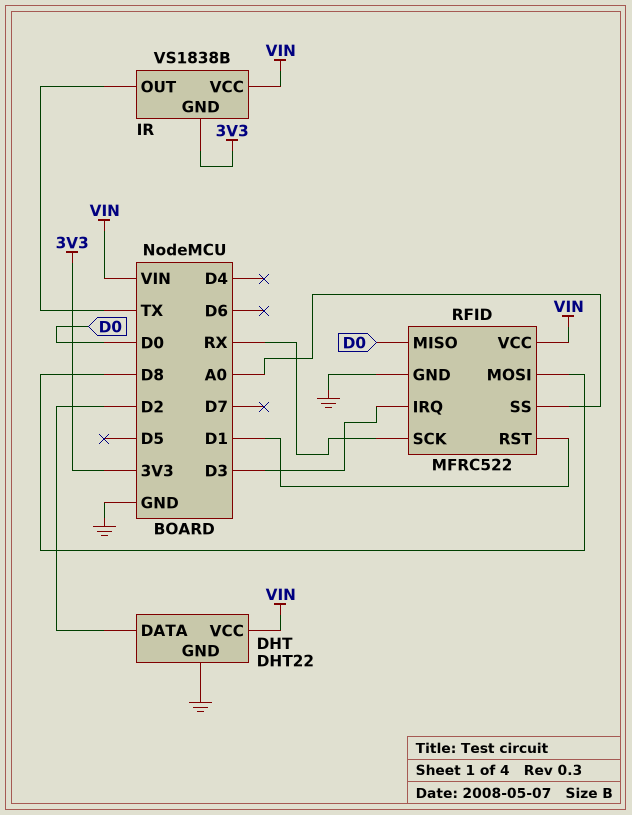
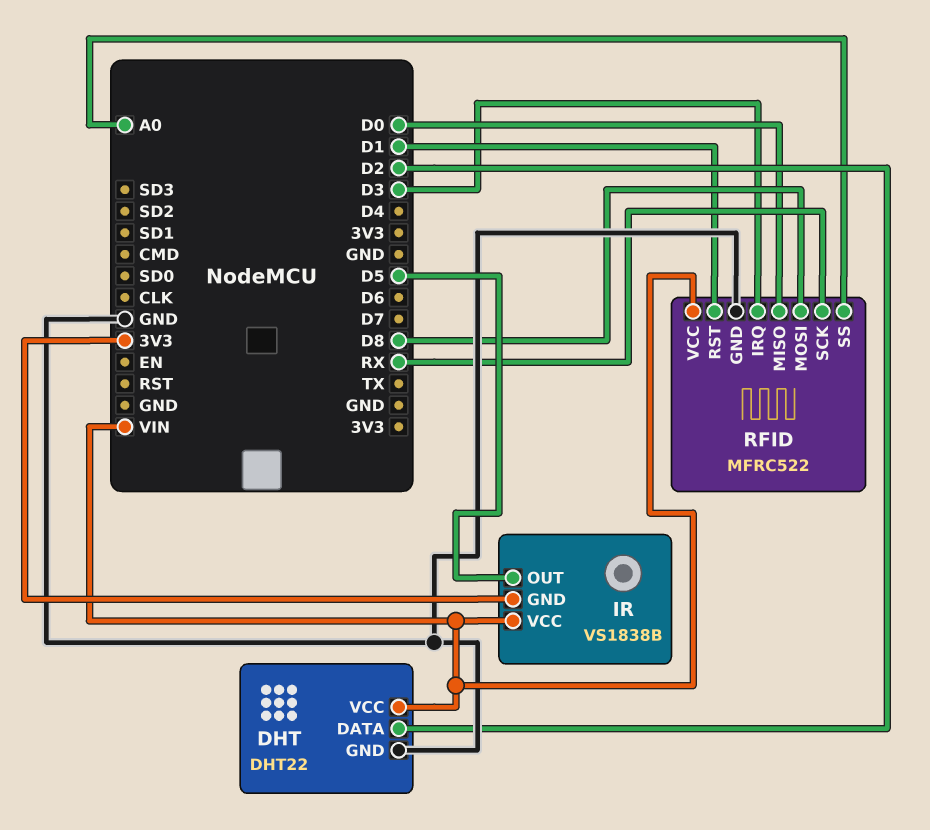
IR pin OUT: TX -> D5

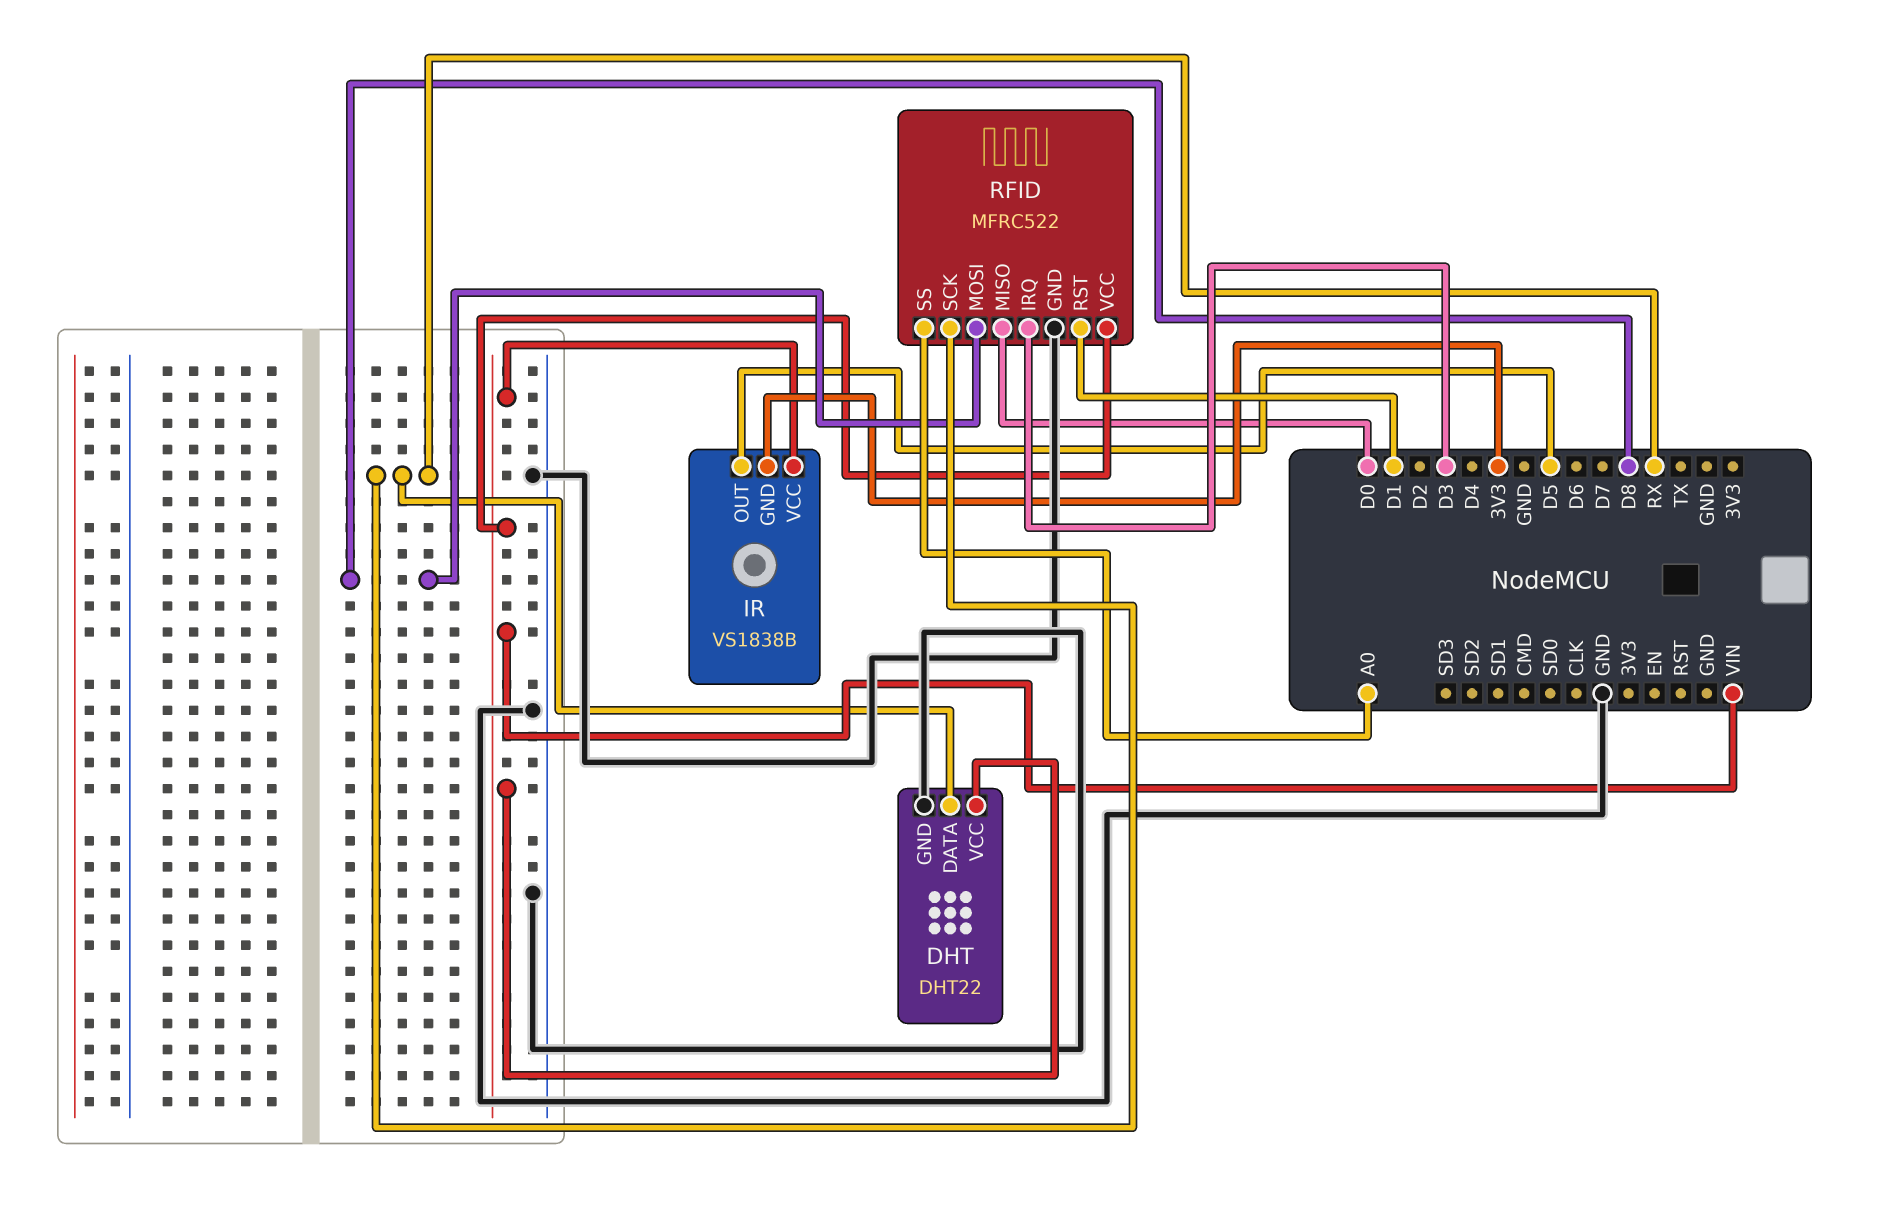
DHT pin DATA: D2 -> RX

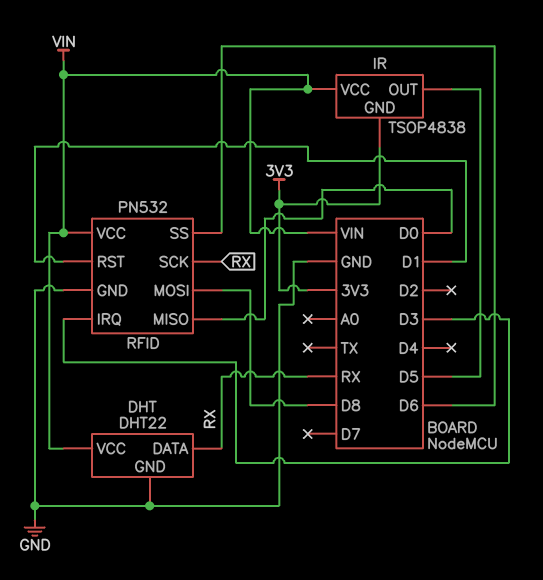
IR: VS1838B -> TSOP4838
RFID: MFRC522 -> PN532
RFID pin SS: A0 -> D6

